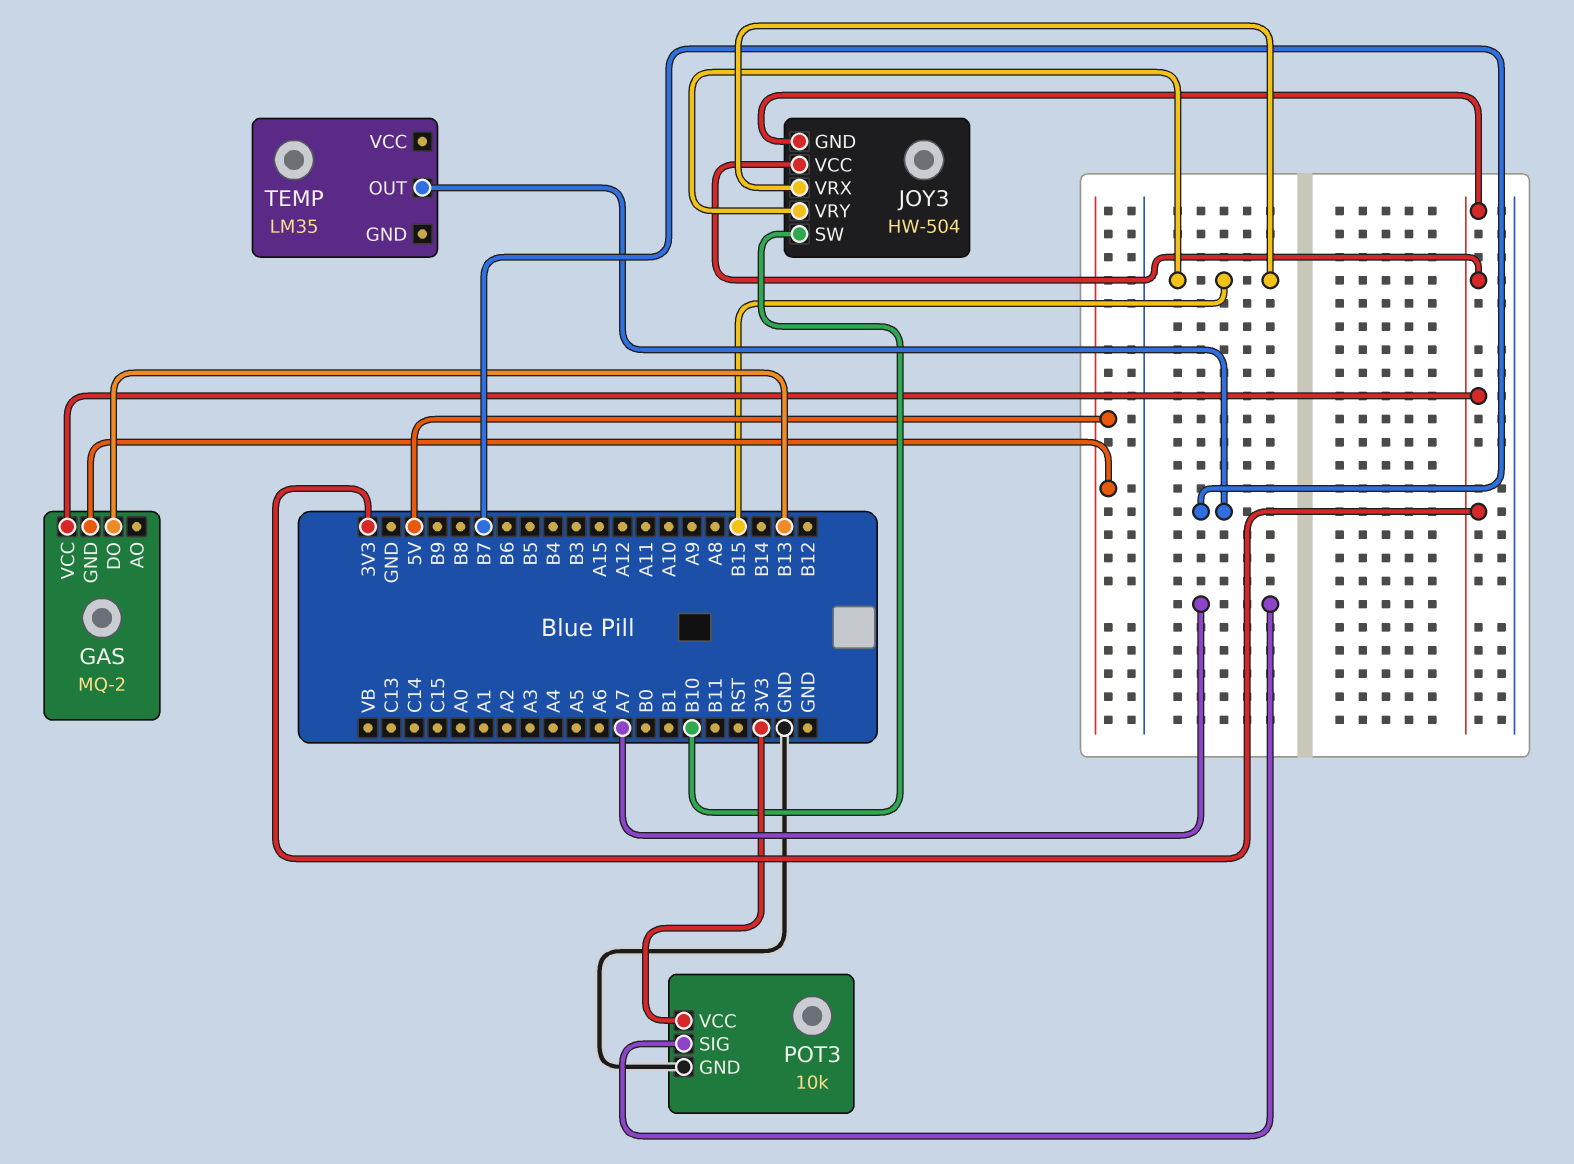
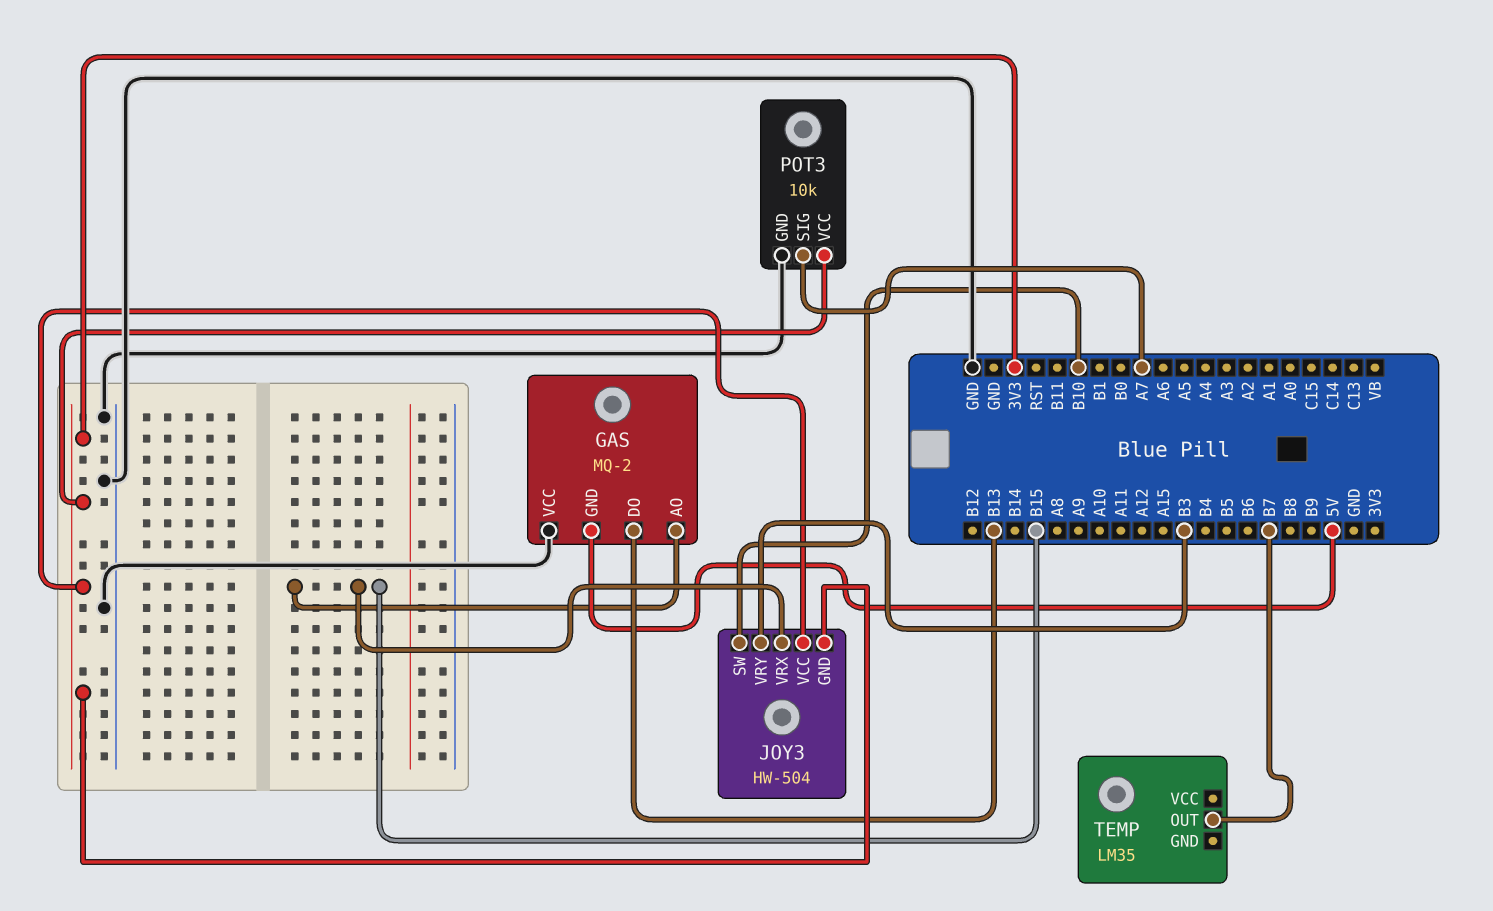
GAS pin AO: none -> B15
GAS pin VCC: 3V3 -> GND
JOY3 pin VRY: B15 -> B3

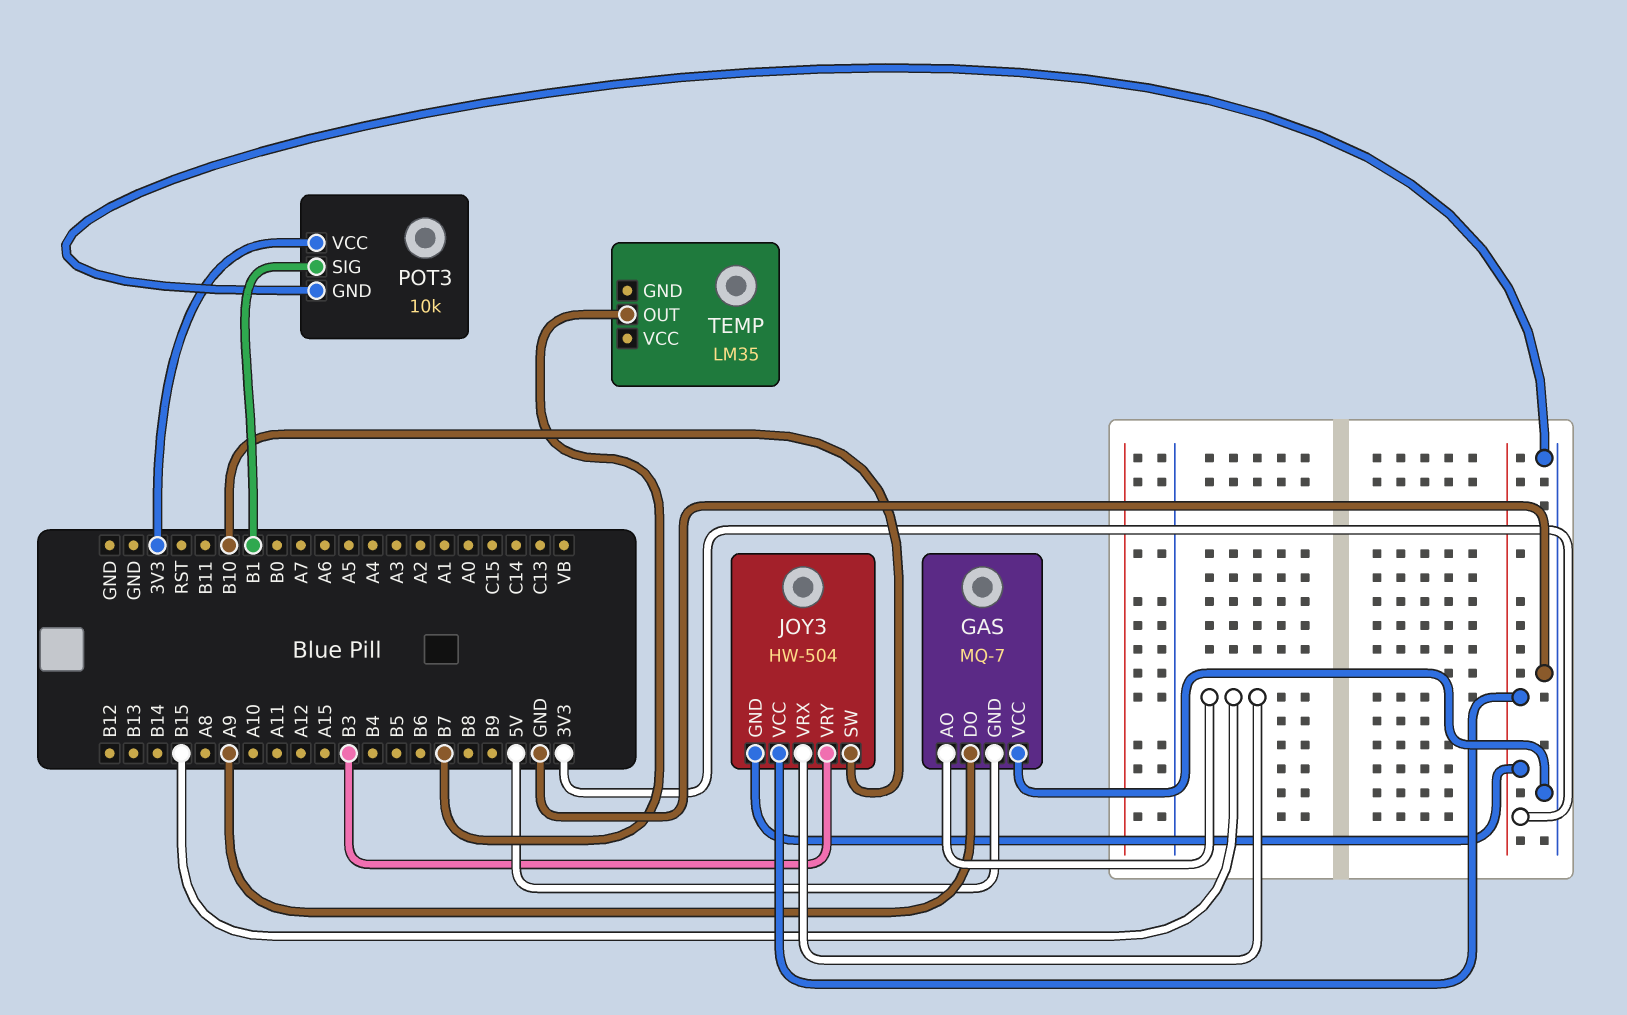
GAS: MQ-2 -> MQ-7
GAS pin DO: B13 -> A9
POT3 pin SIG: A7 -> B1

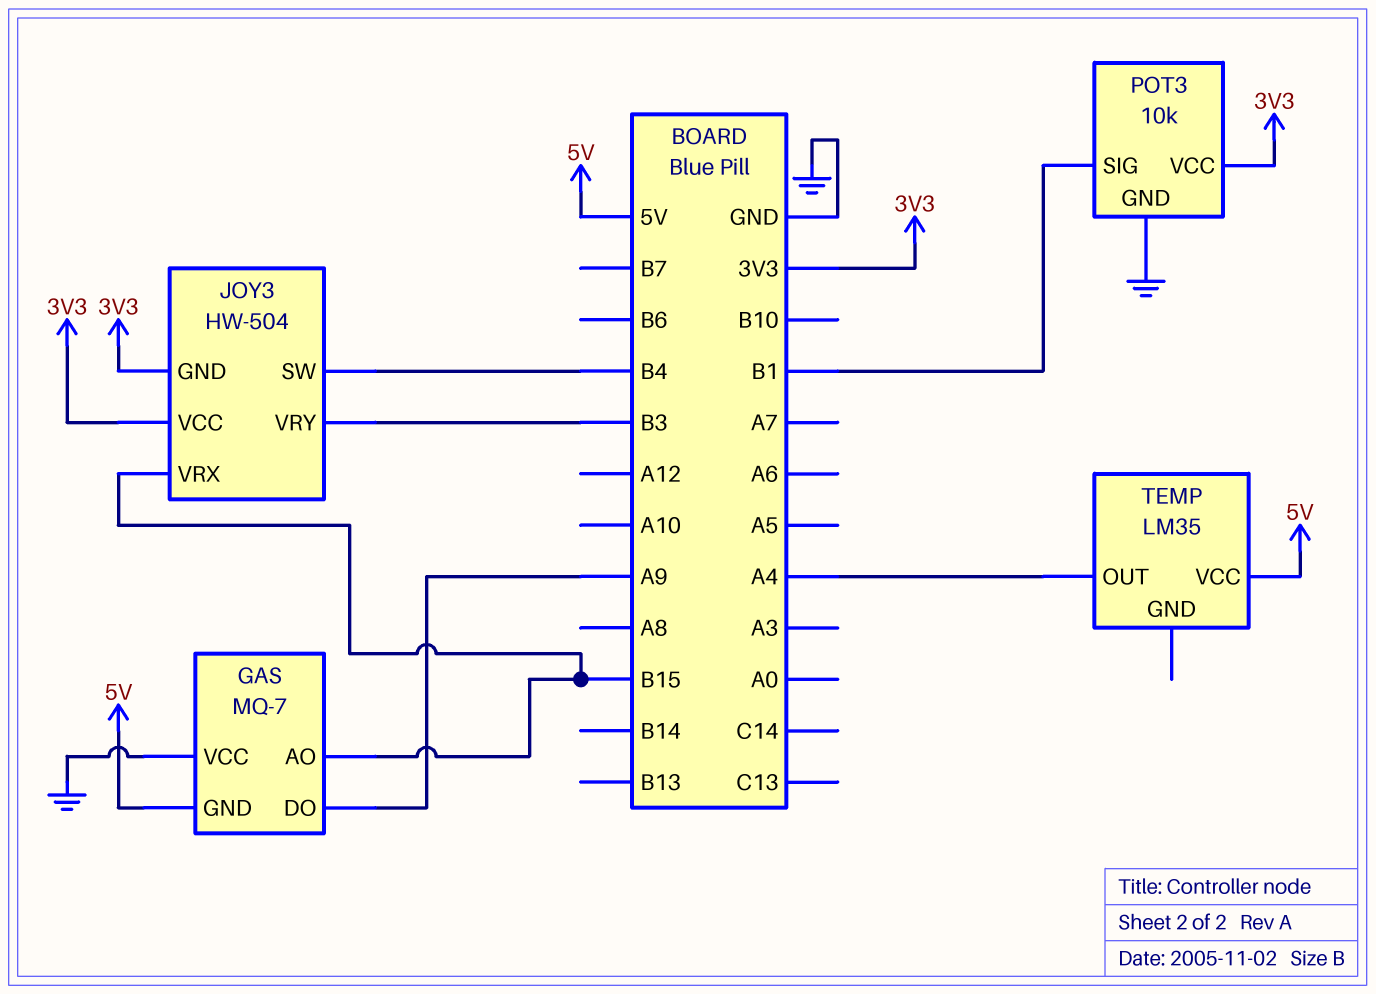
JOY3 pin SW: B10 -> B4
TEMP pin OUT: B7 -> A4
TEMP pin VCC: none -> 5V

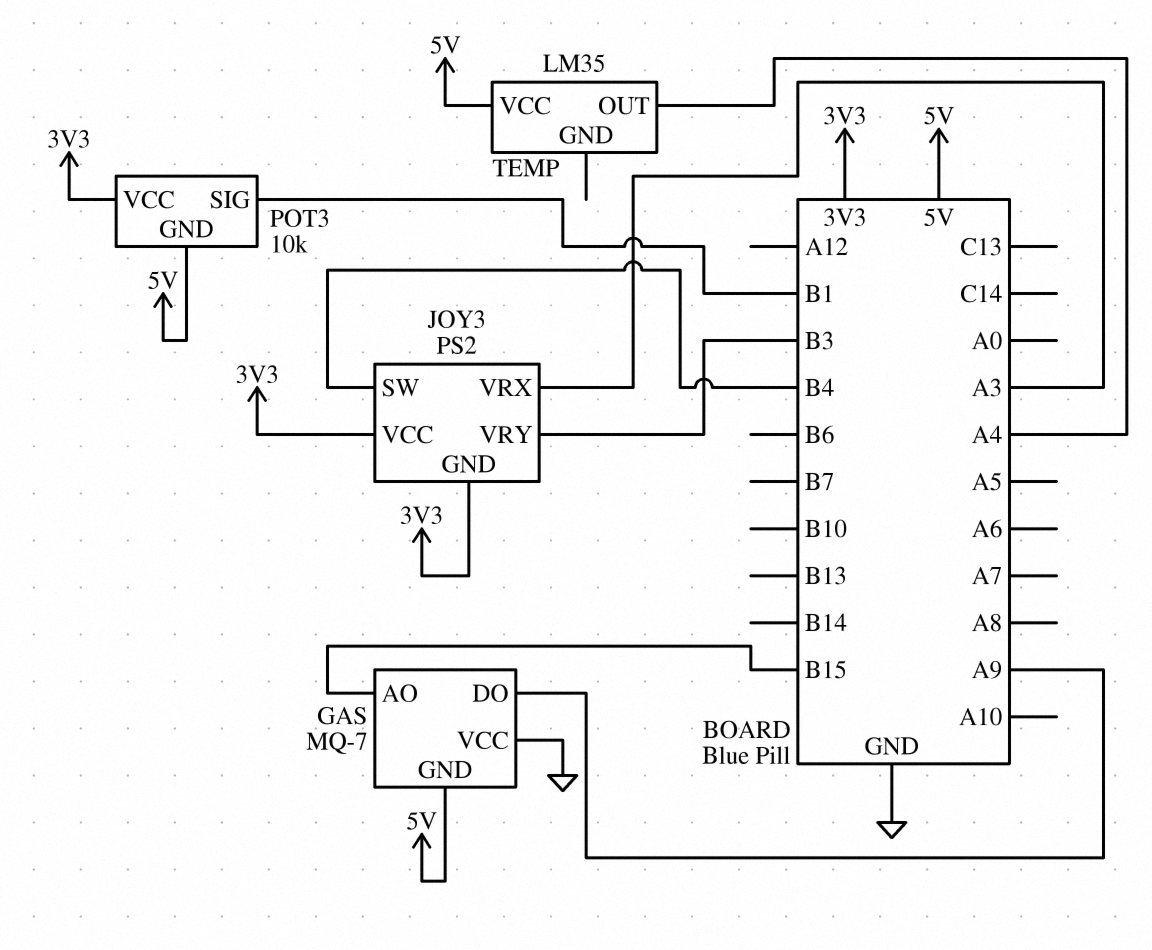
JOY3: HW-504 -> PS2
JOY3 pin VRX: B15 -> A3
POT3 pin GND: GND -> 5V

